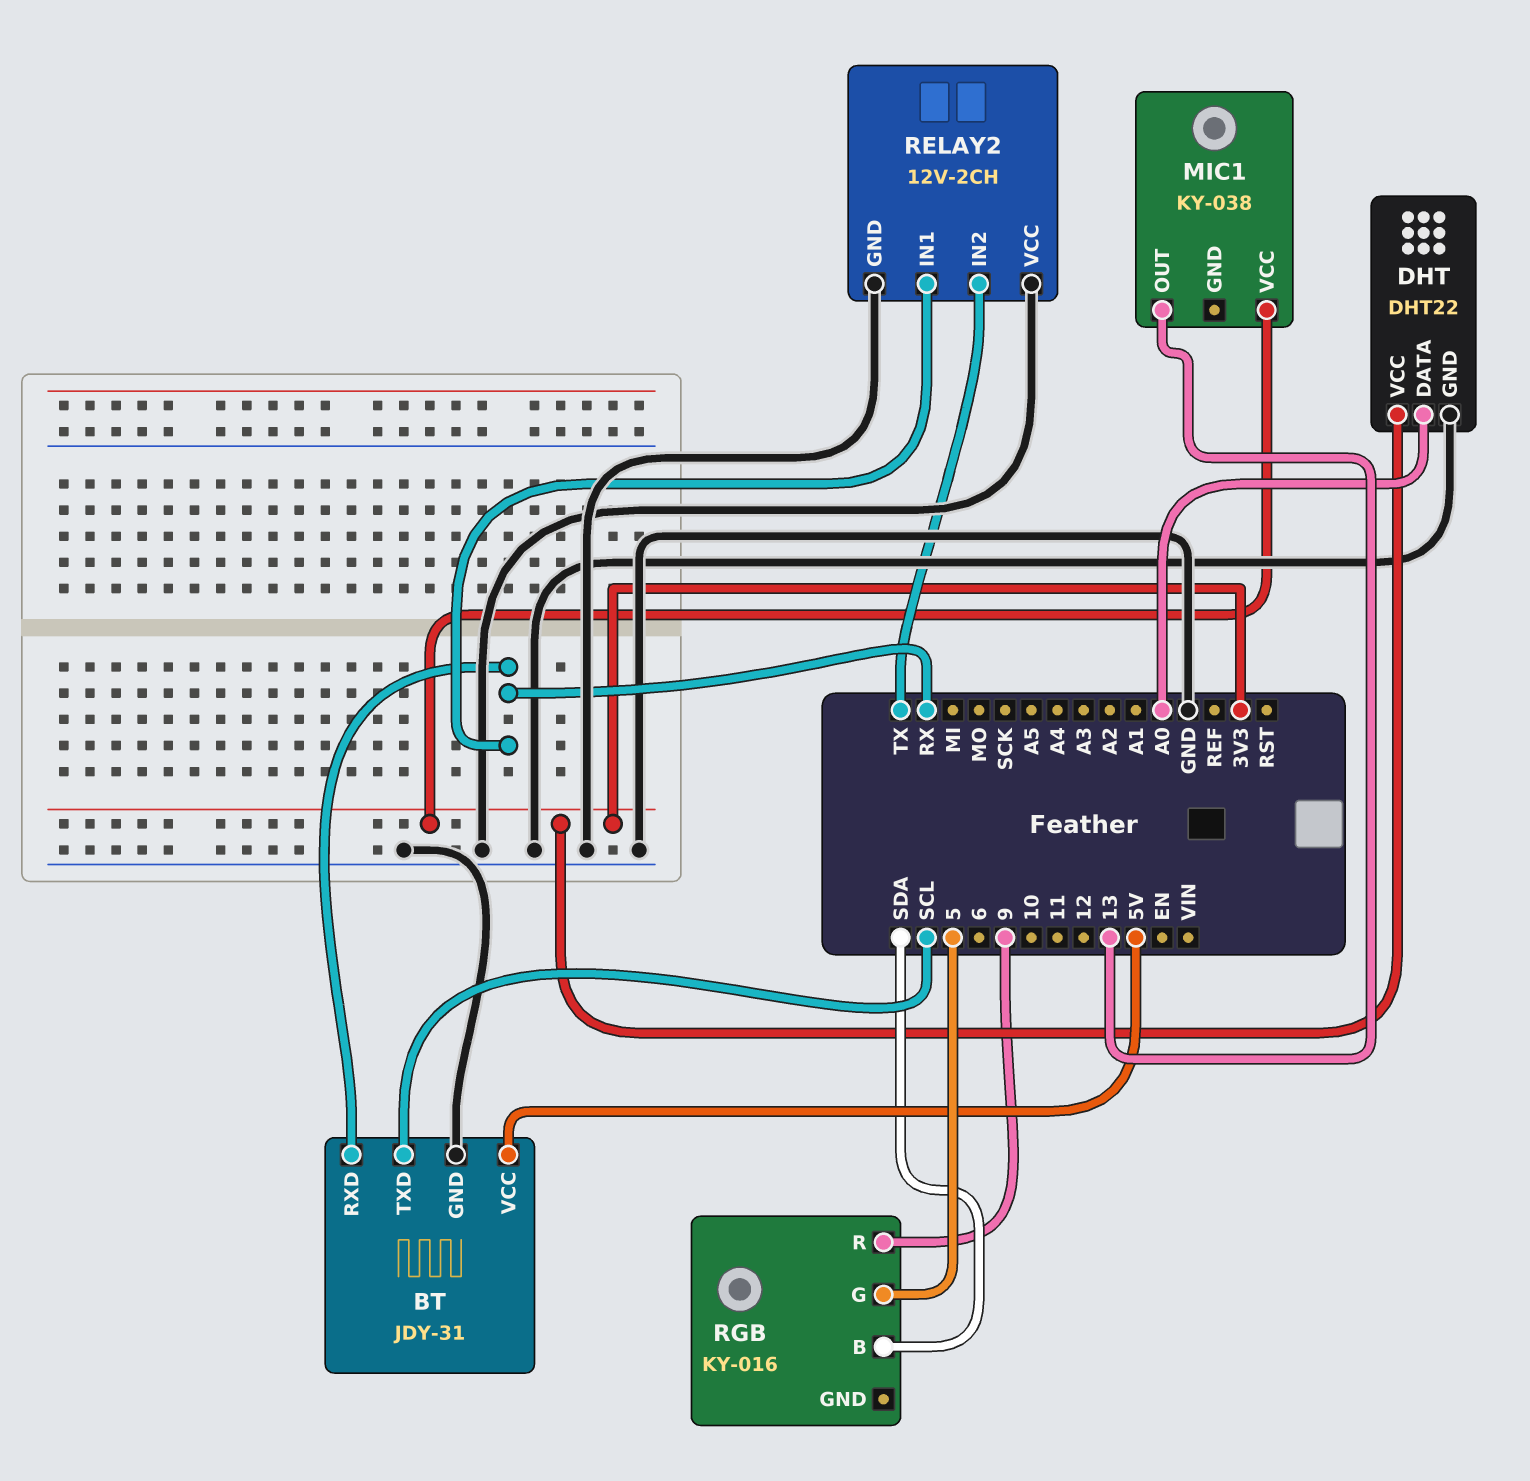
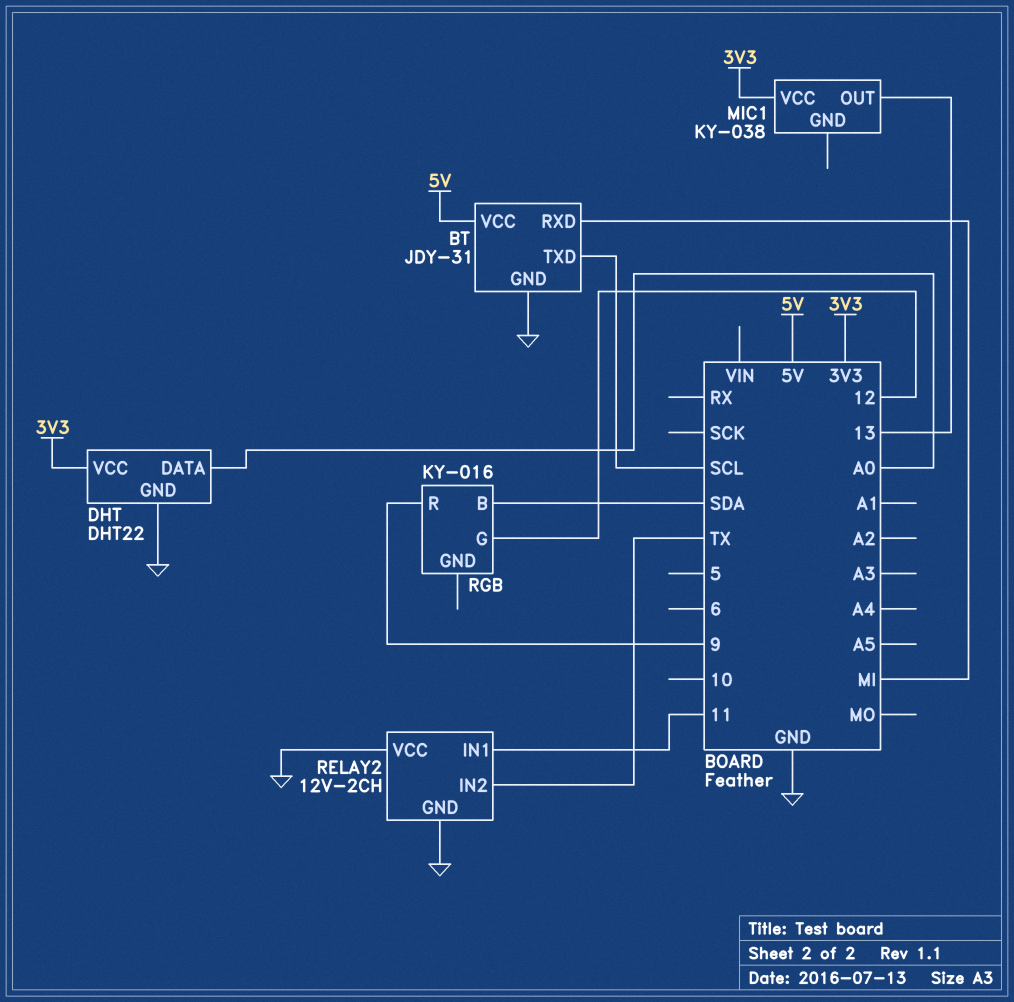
BT pin RXD: RX -> MI
RELAY2 pin IN1: RX -> 11
RGB pin G: 5 -> 12

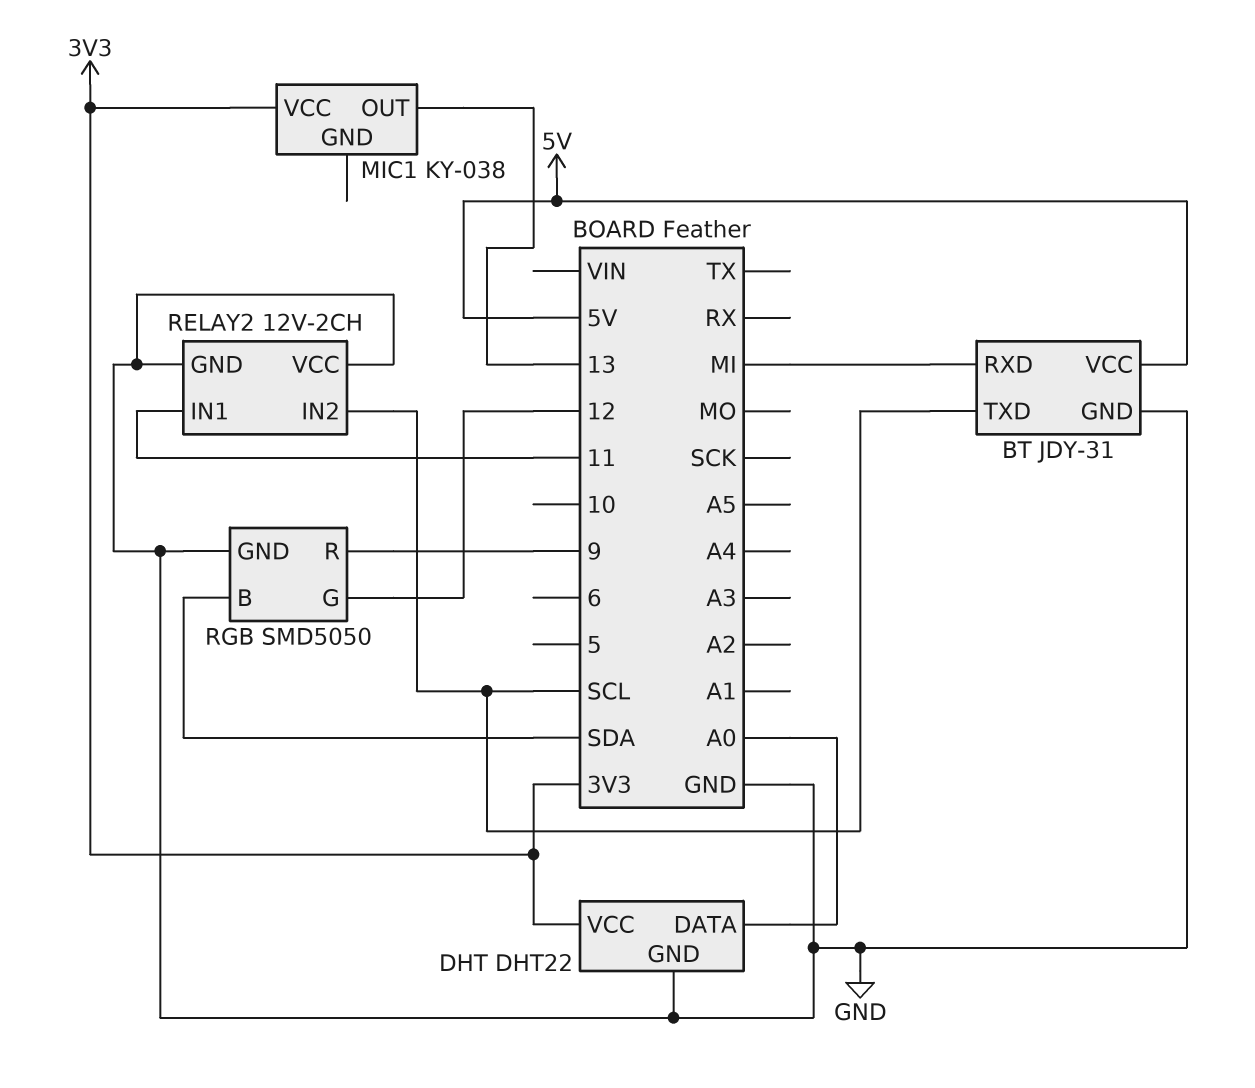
RELAY2 pin IN2: TX -> SCL
RGB: KY-016 -> SMD5050
RGB pin GND: none -> GND

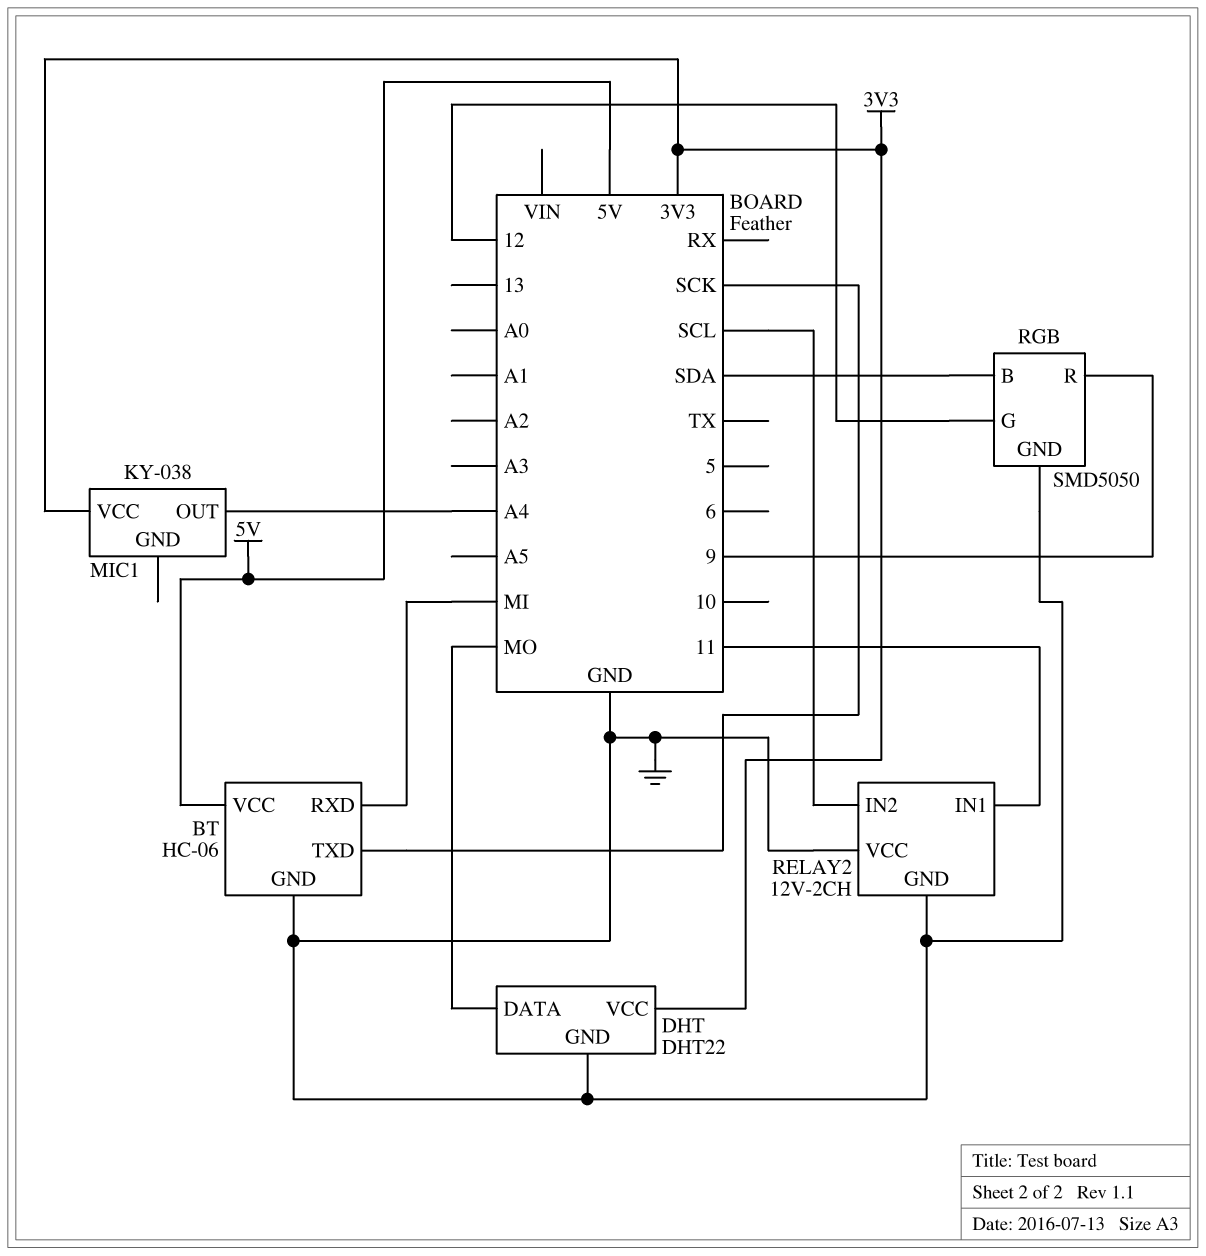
BT: JDY-31 -> HC-06
BT pin TXD: SCL -> SCK
DHT pin DATA: A0 -> MO
MIC1 pin OUT: 13 -> A4

